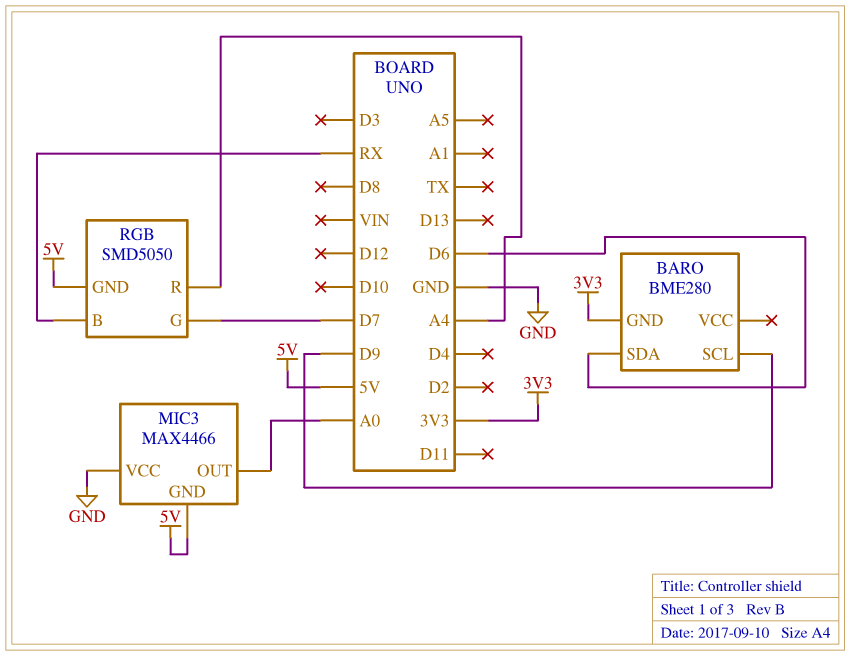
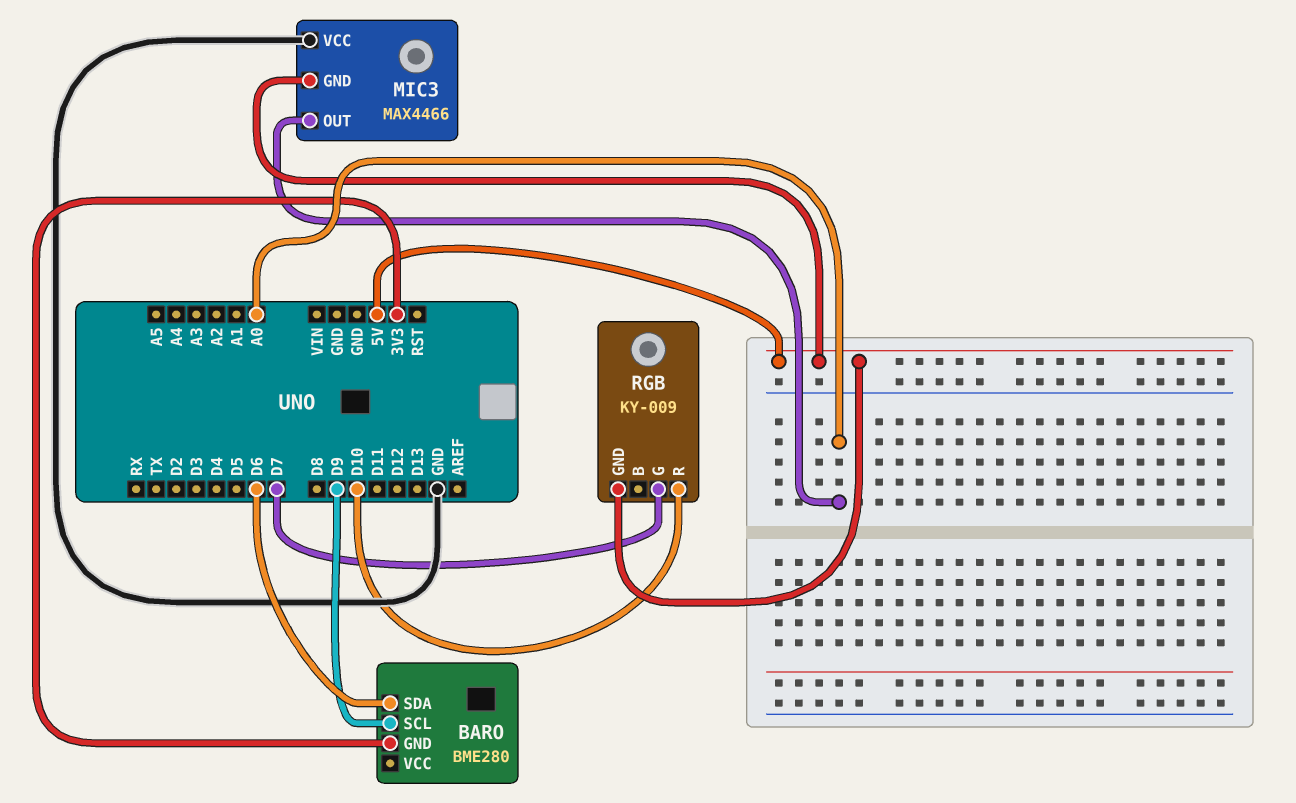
RGB: SMD5050 -> KY-009
RGB pin B: RX -> none
RGB pin R: A4 -> D10

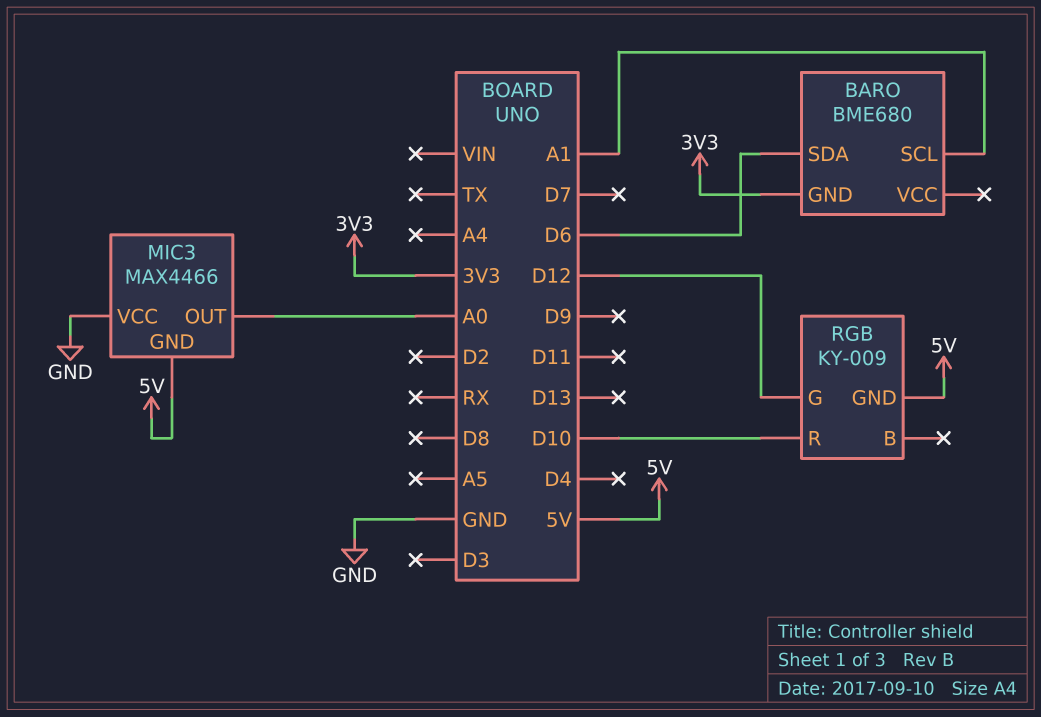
BARO: BME280 -> BME680
BARO pin SCL: D9 -> A1
RGB pin G: D7 -> D12

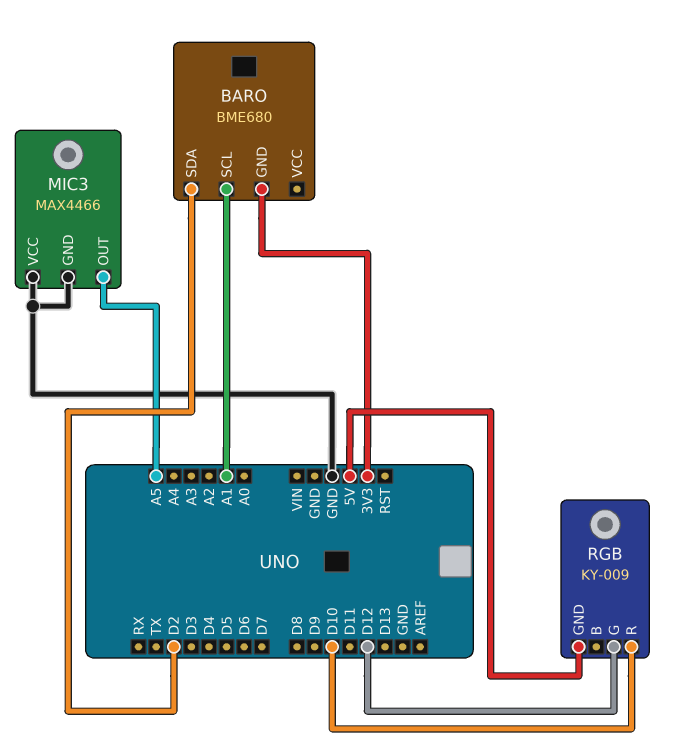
BARO pin SDA: D6 -> D2
MIC3 pin GND: 5V -> GND
MIC3 pin OUT: A0 -> A5

